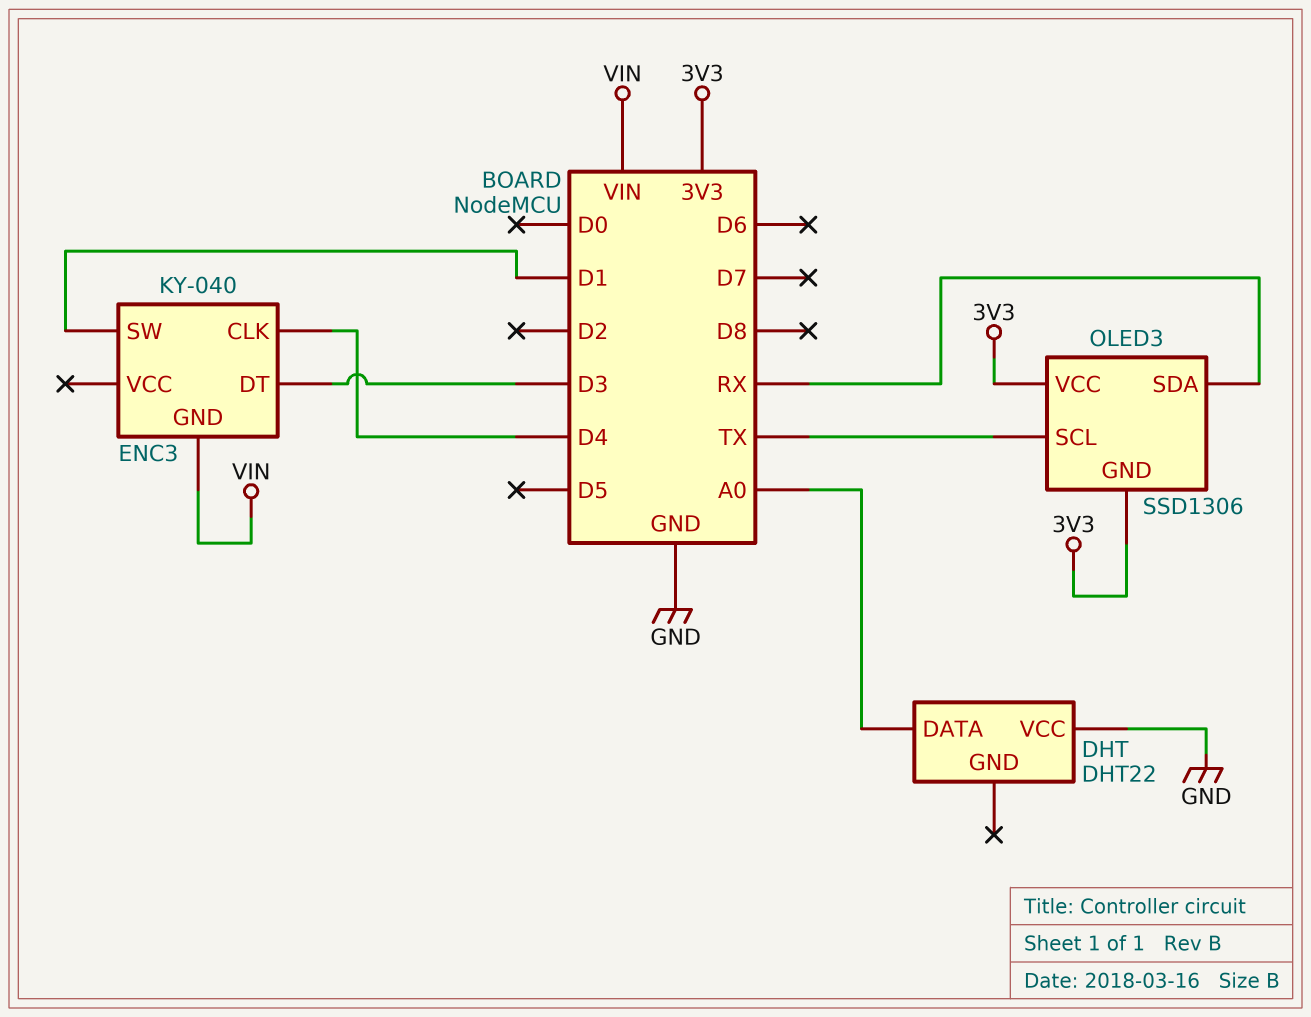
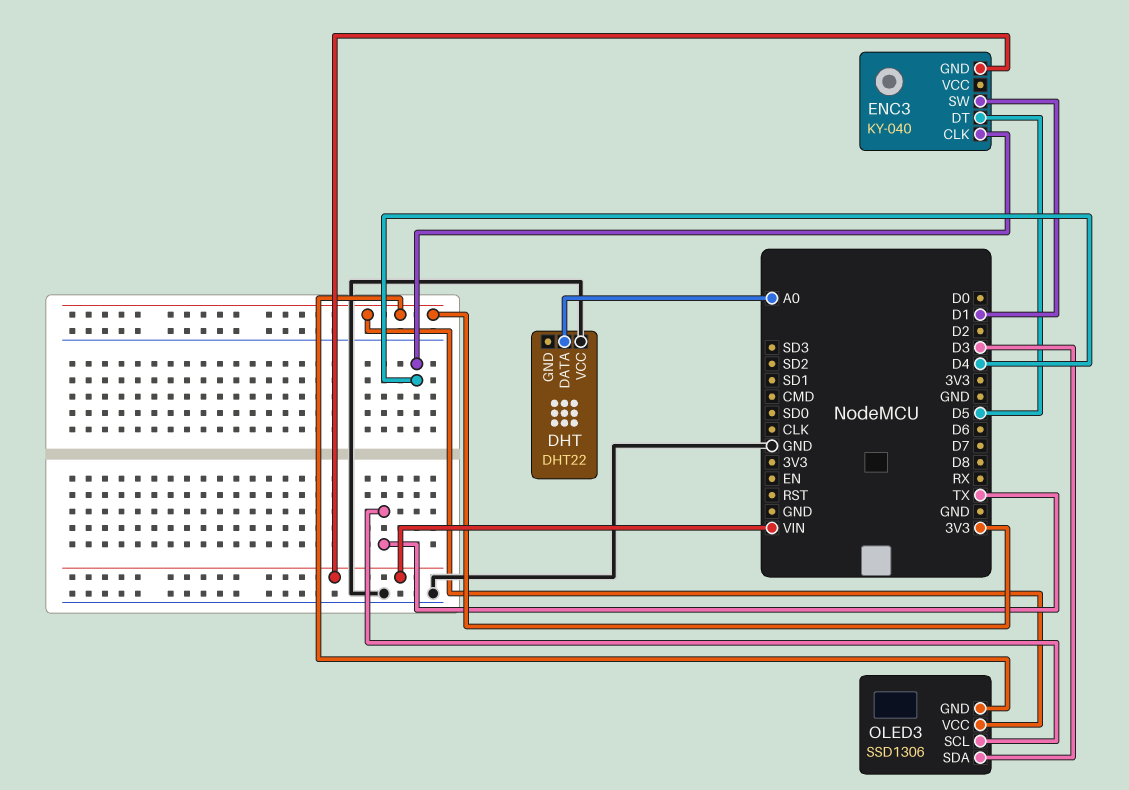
ENC3 pin DT: D3 -> D5
OLED3 pin SDA: RX -> D3

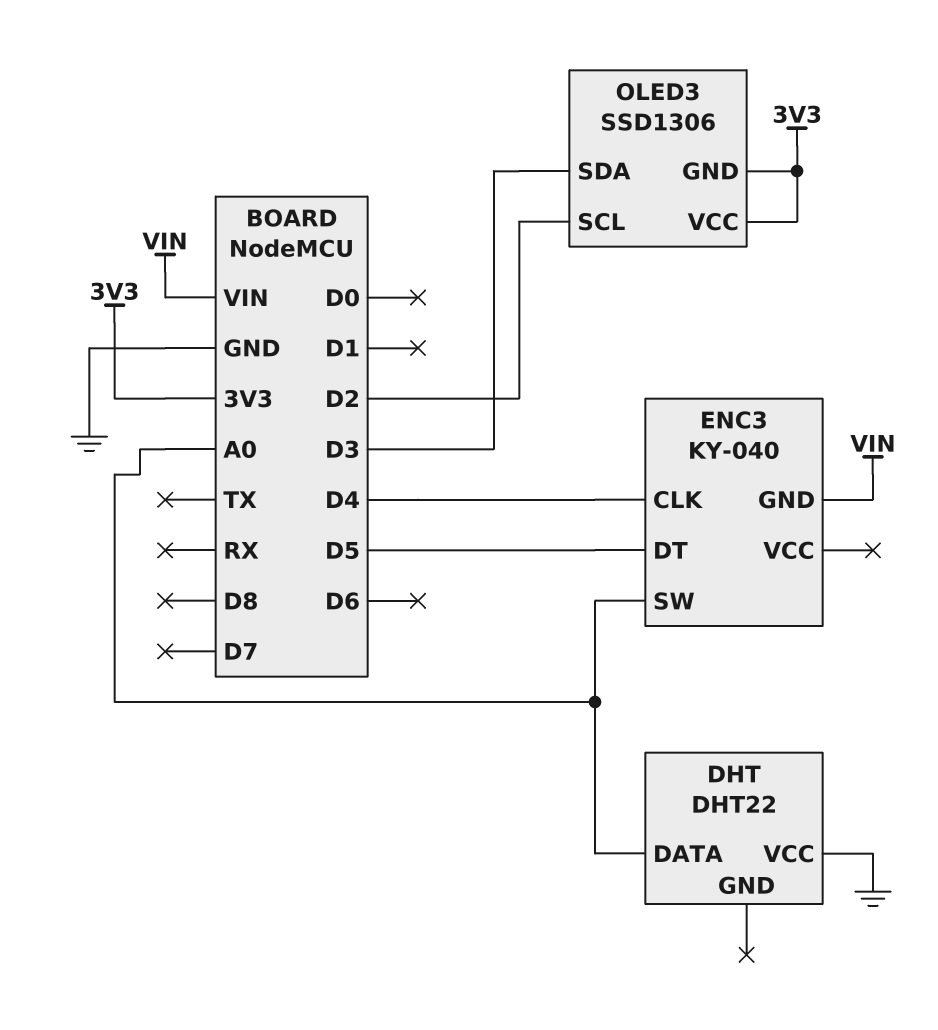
ENC3 pin SW: D1 -> A0
OLED3 pin SCL: TX -> D2

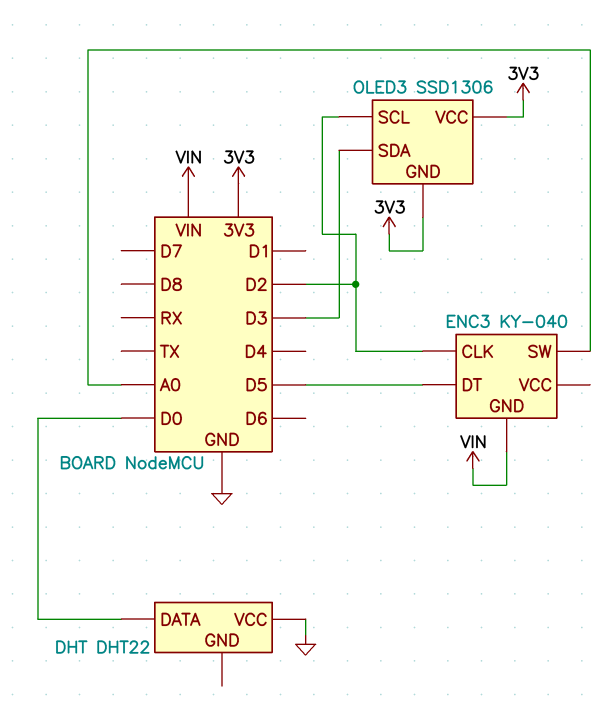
DHT pin DATA: A0 -> D0
ENC3 pin CLK: D4 -> D2

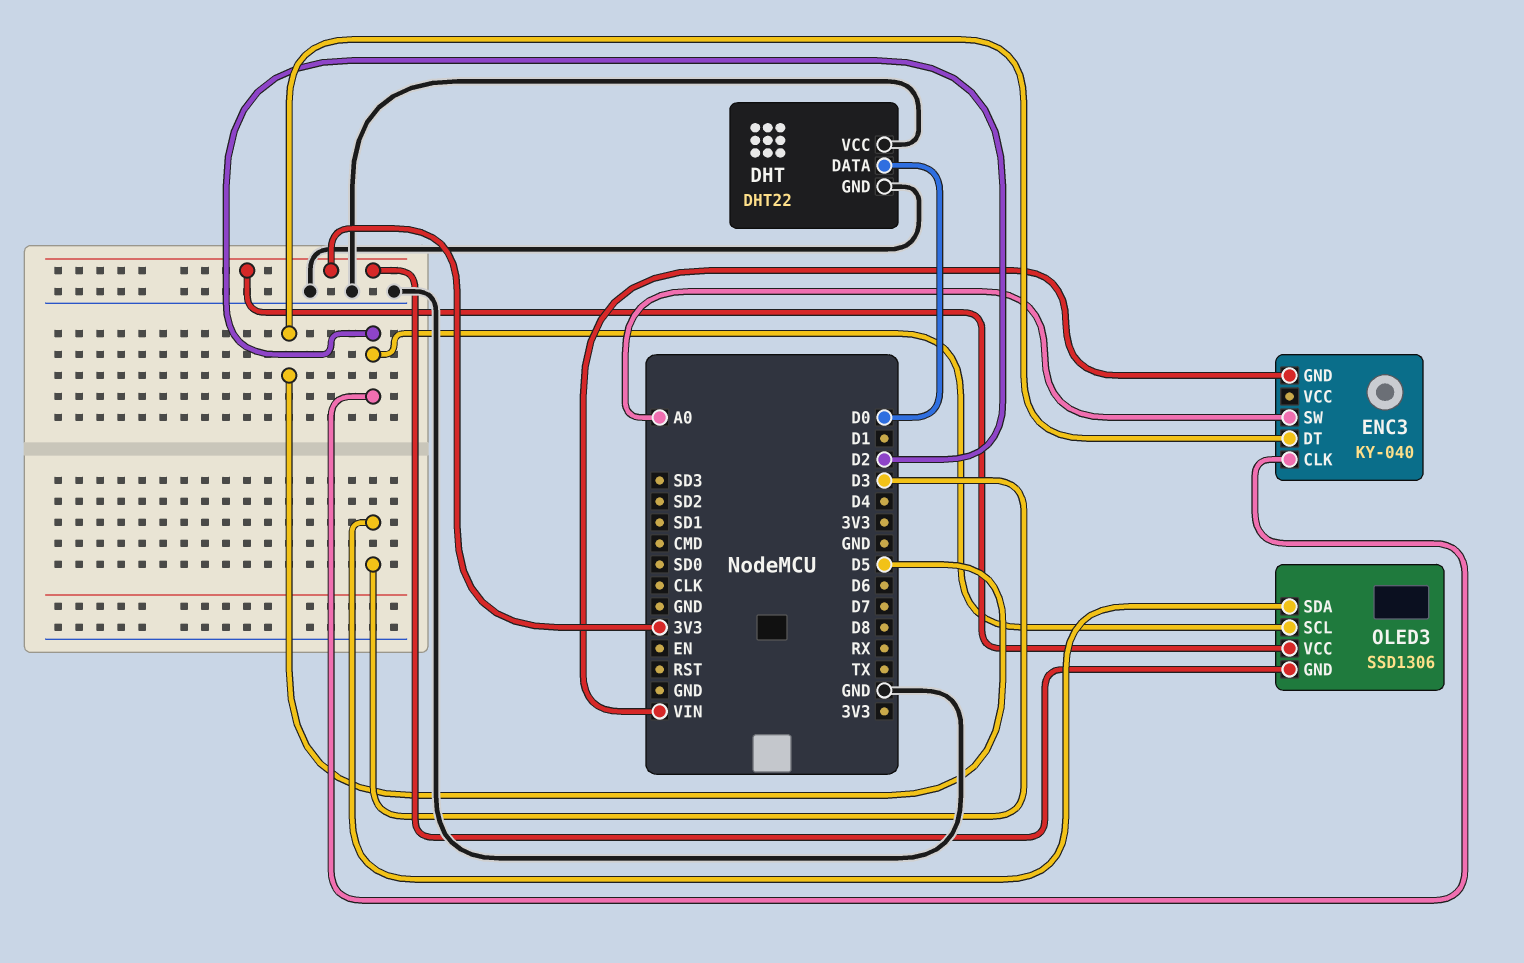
DHT pin GND: none -> GND

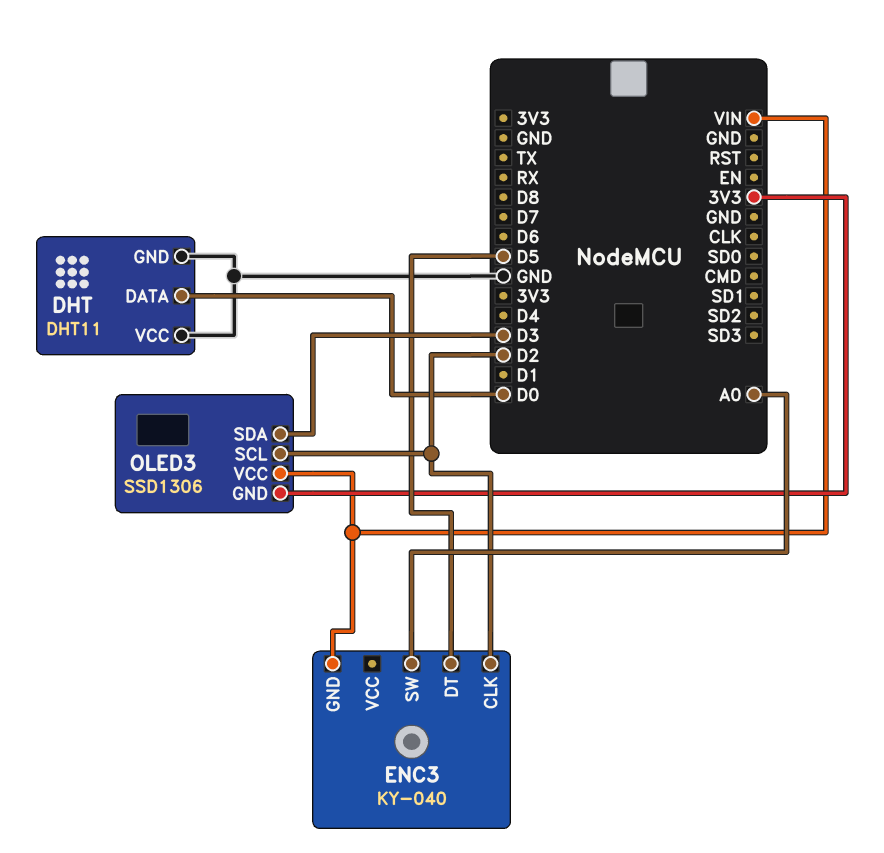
DHT: DHT22 -> DHT11
OLED3 pin VCC: 3V3 -> VIN

